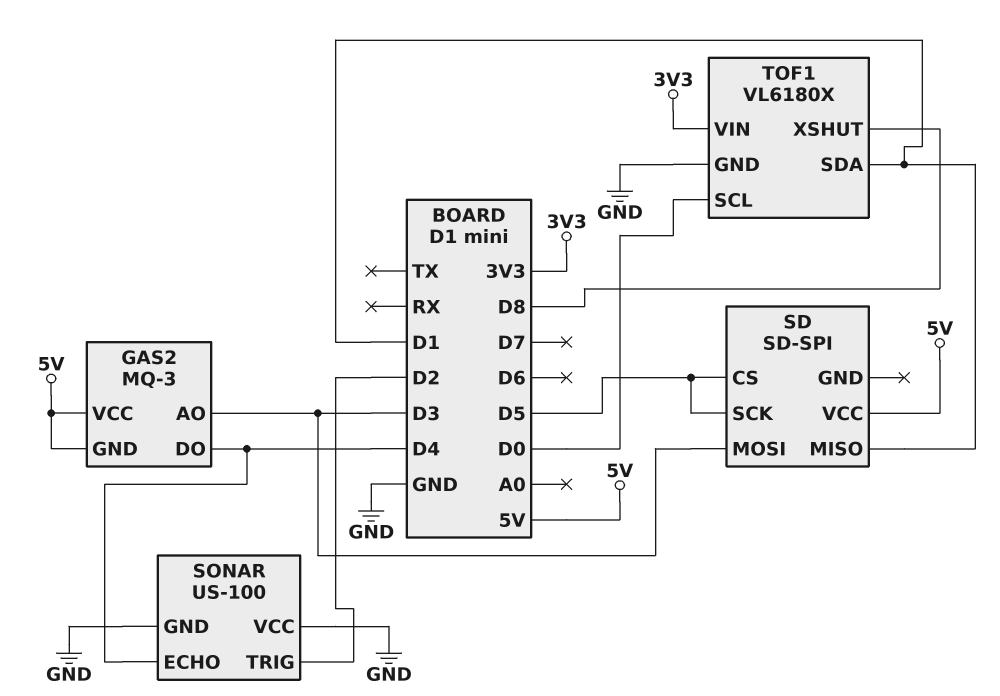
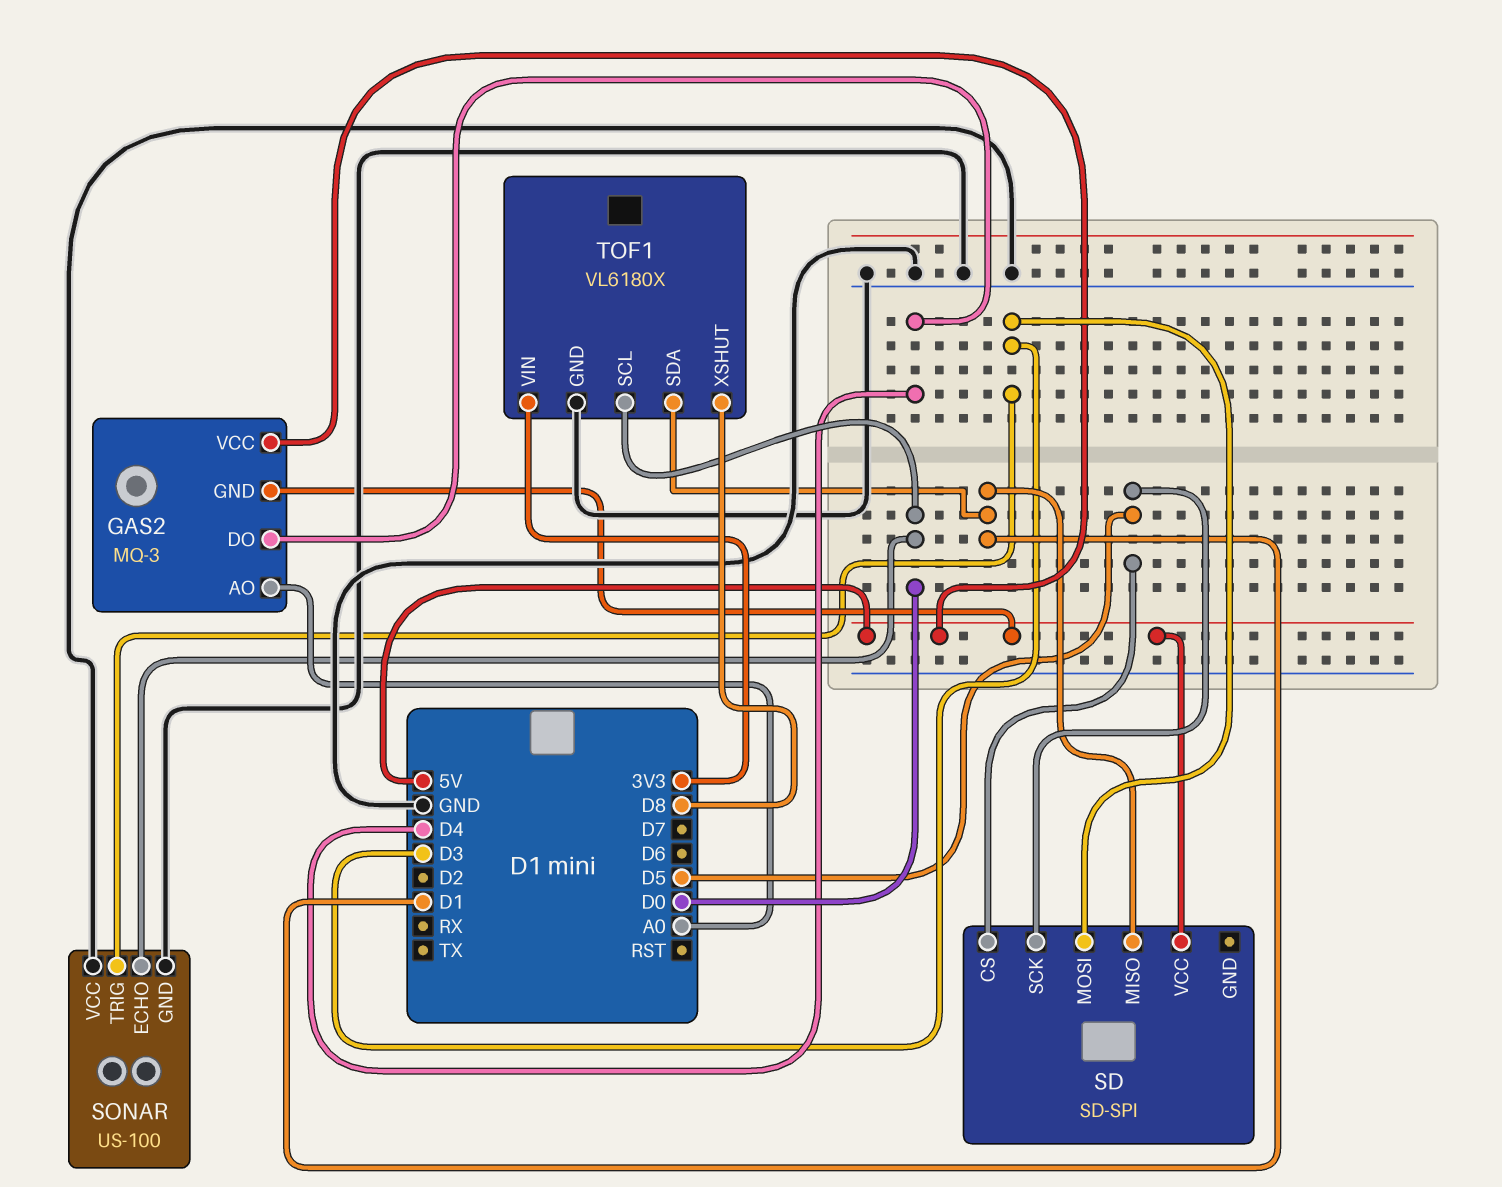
GAS2 pin AO: D3 -> A0
SONAR pin ECHO: D4 -> D0
SONAR pin TRIG: D2 -> D3

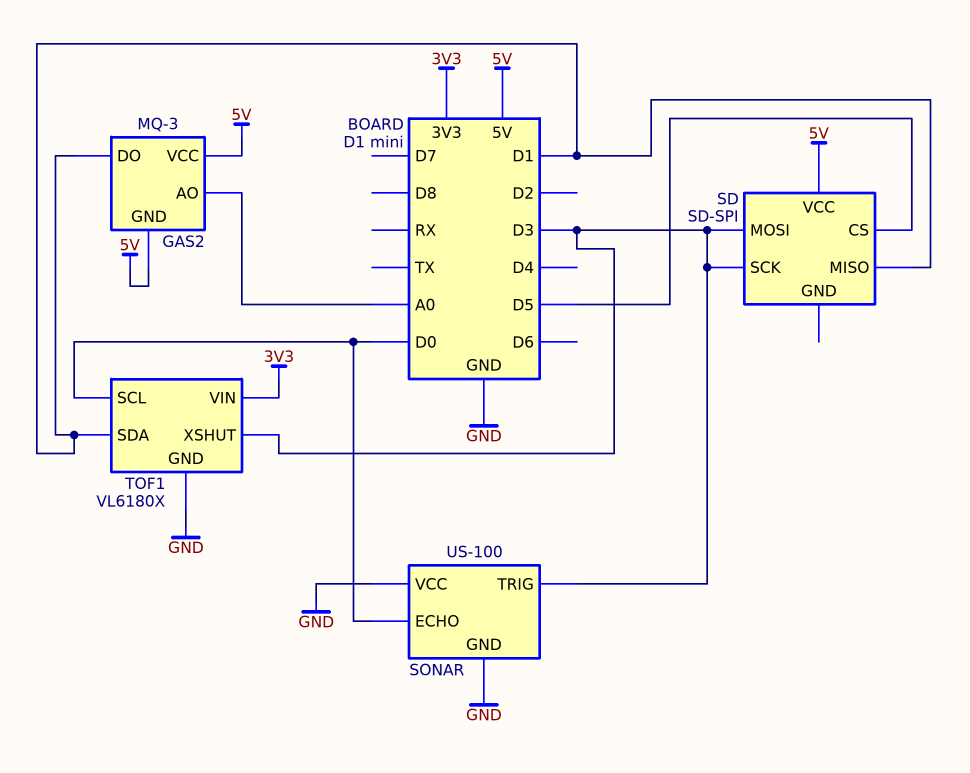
GAS2 pin DO: D4 -> D1
SD pin SCK: D5 -> D3
TOF1 pin XSHUT: D8 -> D3

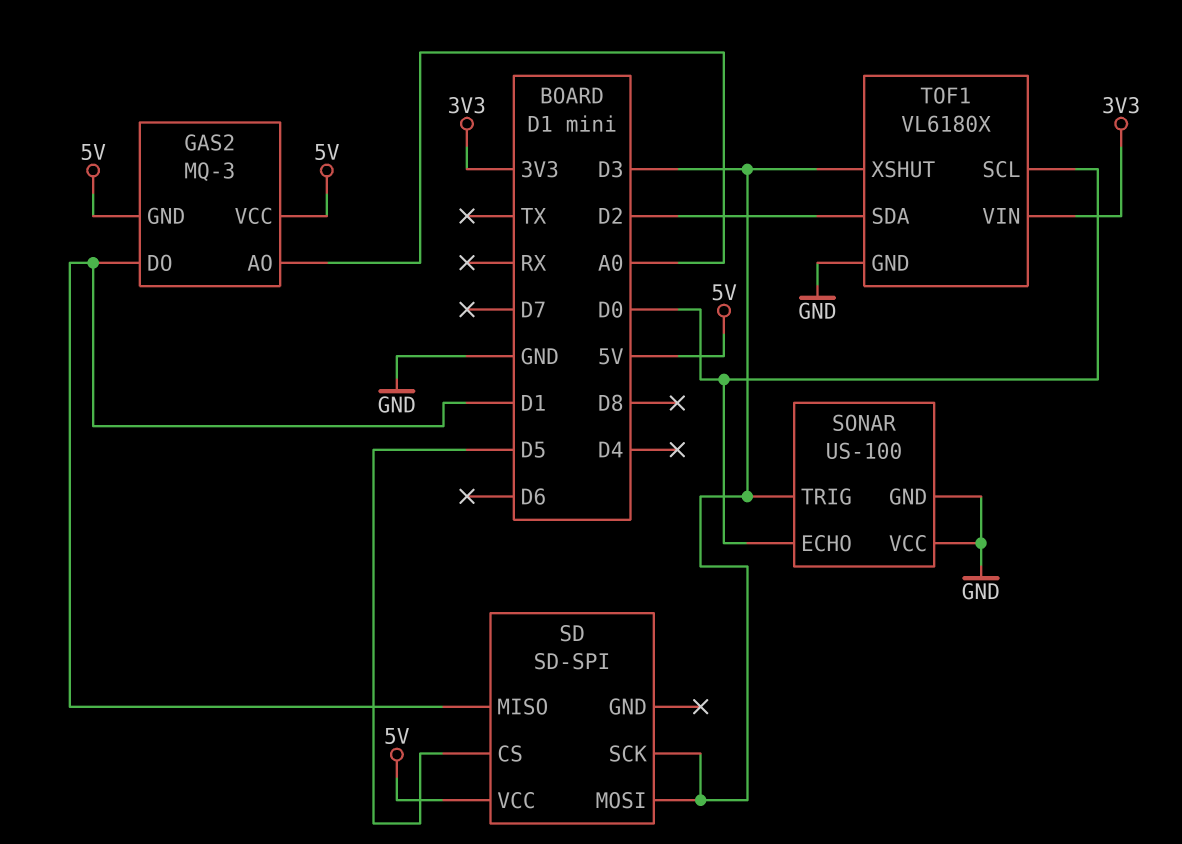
TOF1 pin SDA: D1 -> D2

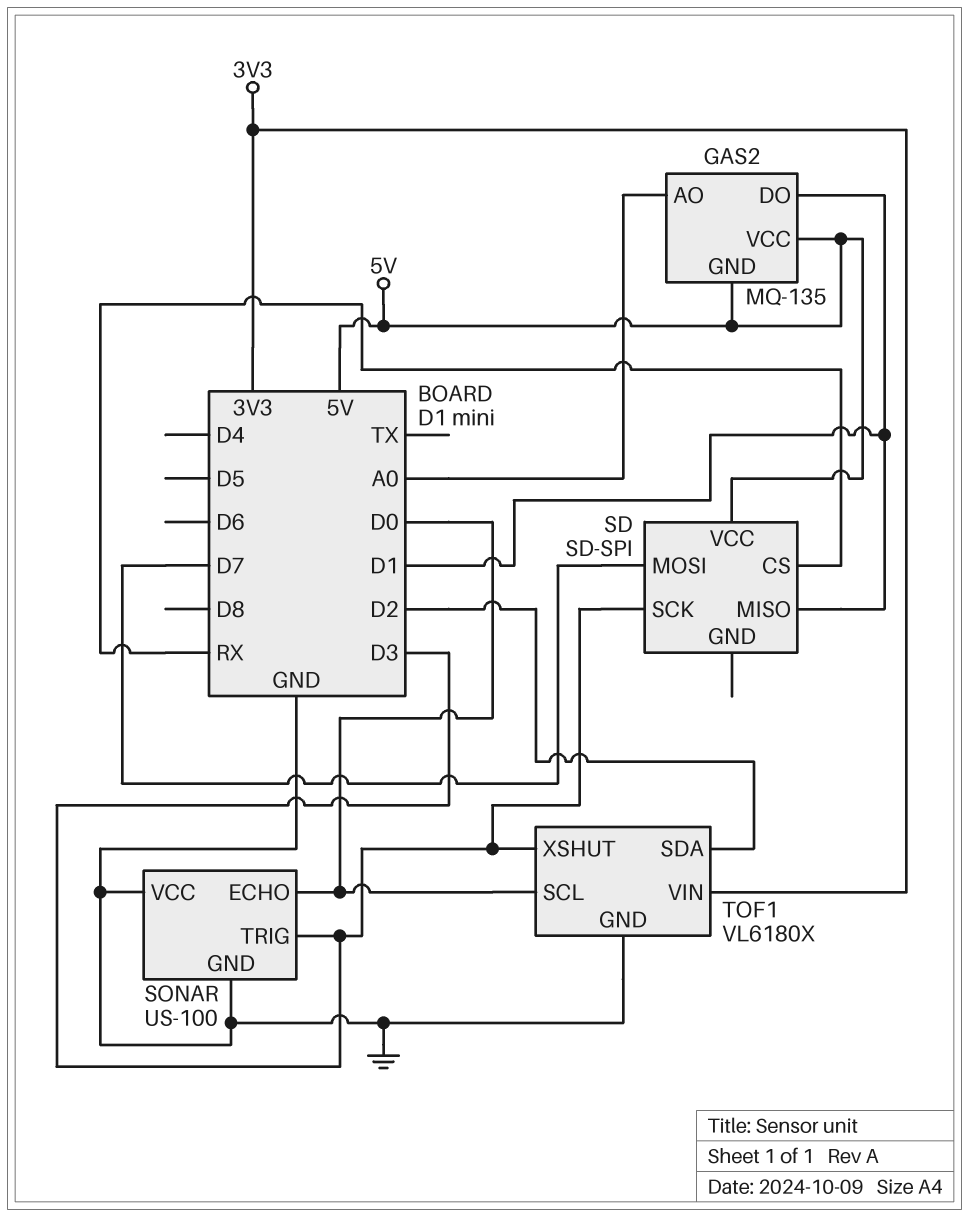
GAS2: MQ-3 -> MQ-135
SD pin CS: D5 -> RX
SD pin MOSI: D3 -> D7

